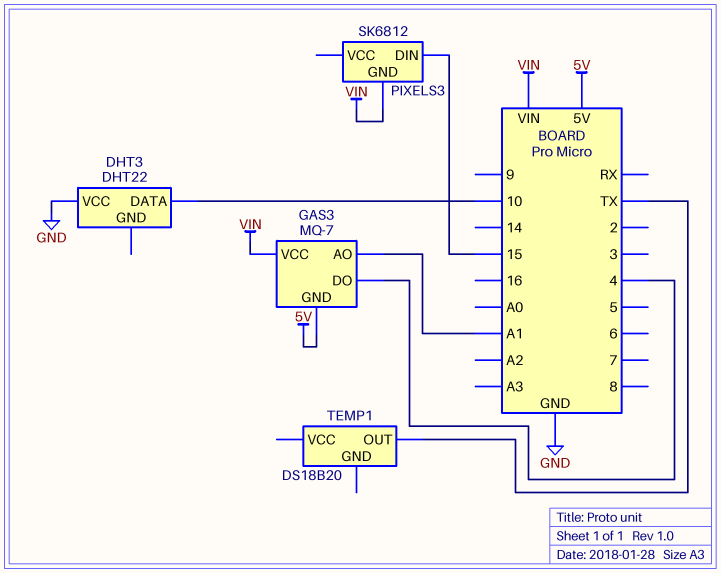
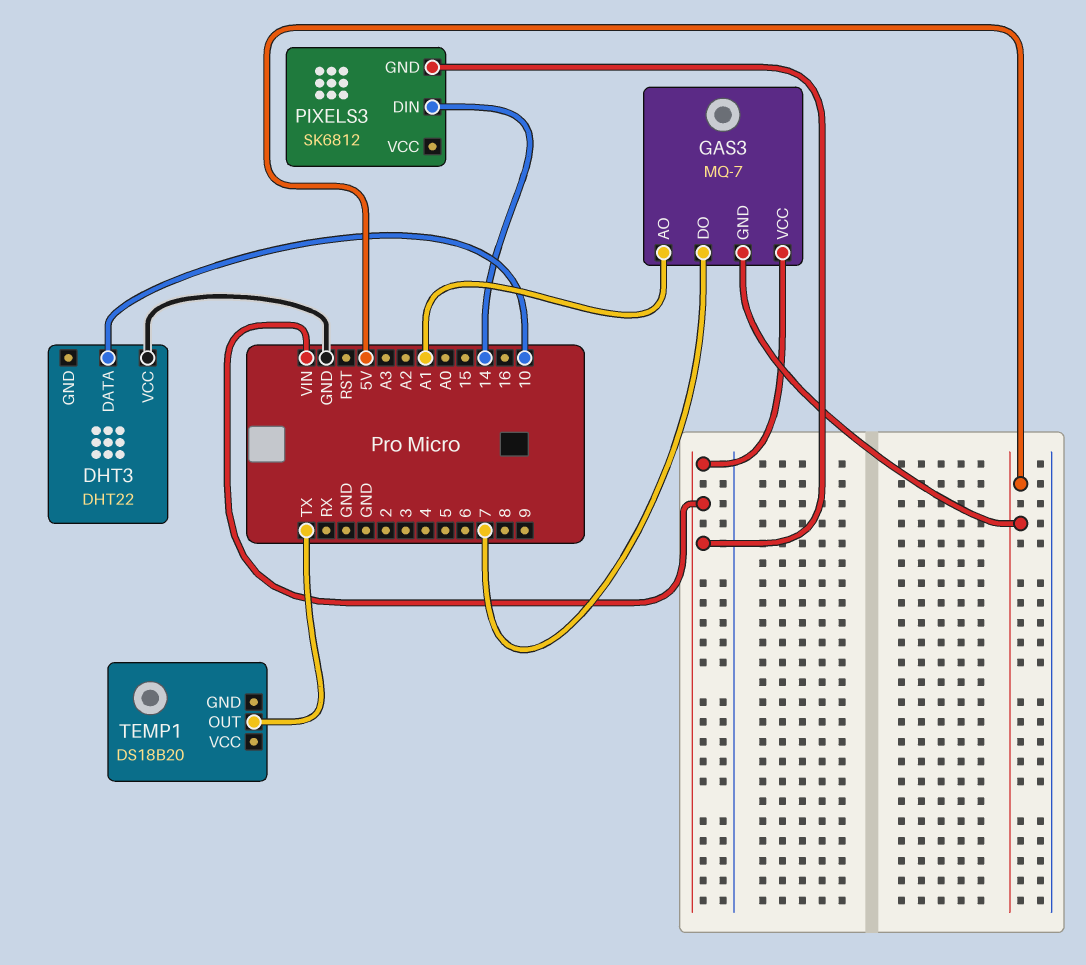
GAS3 pin DO: 4 -> 7
PIXELS3 pin DIN: 15 -> 14

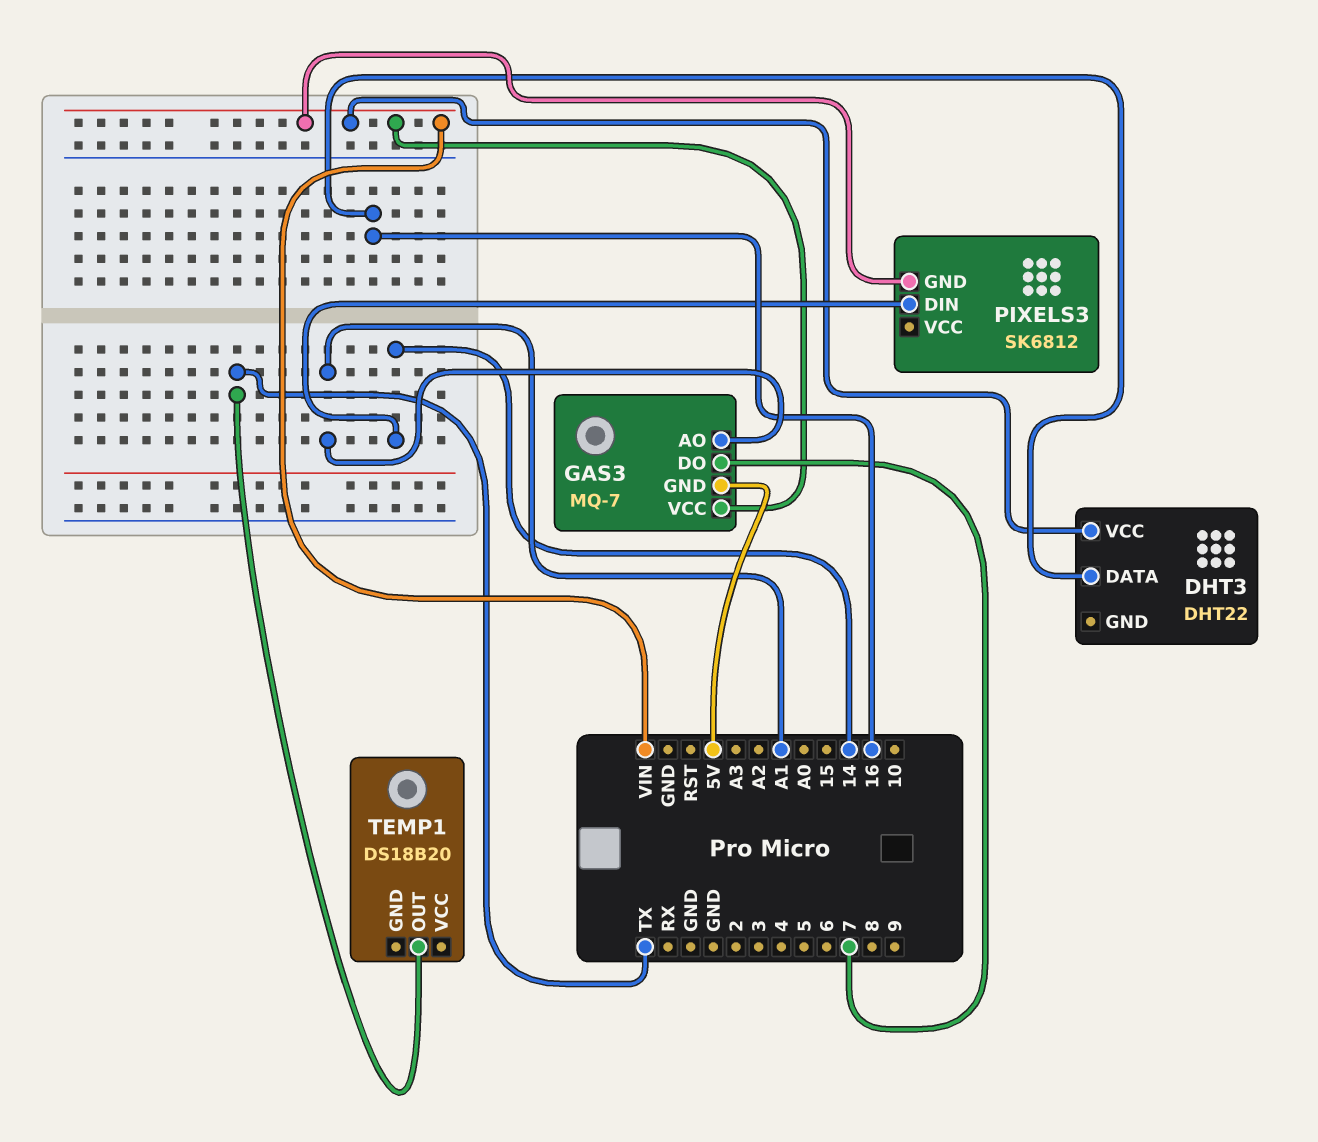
DHT3 pin DATA: 10 -> 16
DHT3 pin VCC: GND -> VIN

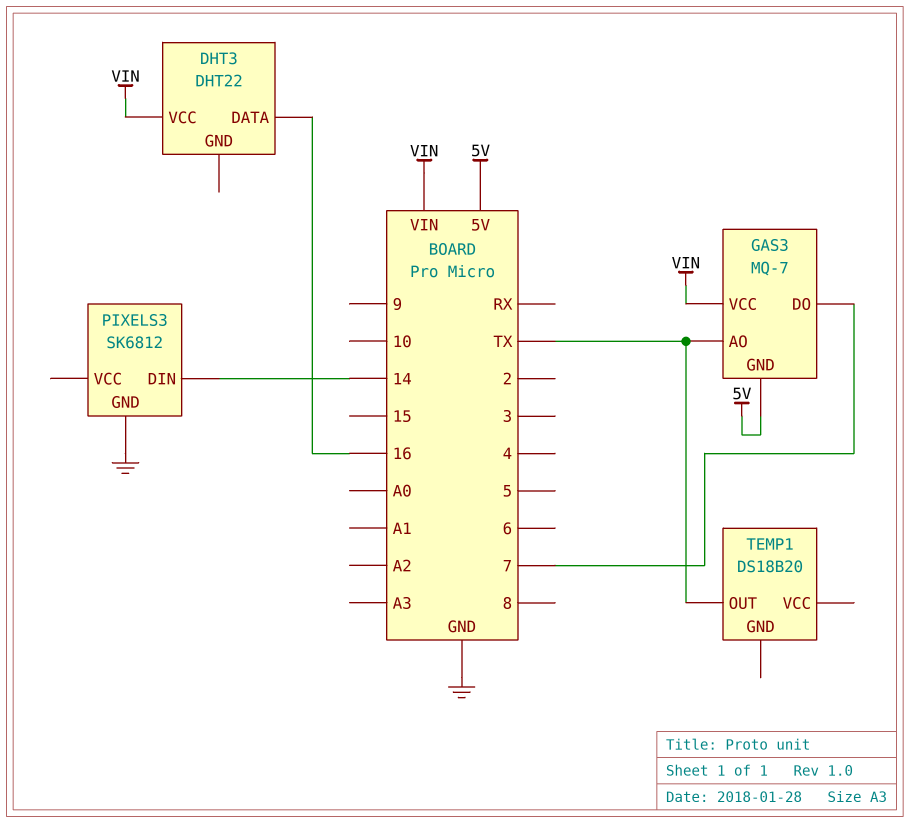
GAS3 pin AO: A1 -> TX
PIXELS3 pin GND: VIN -> GND

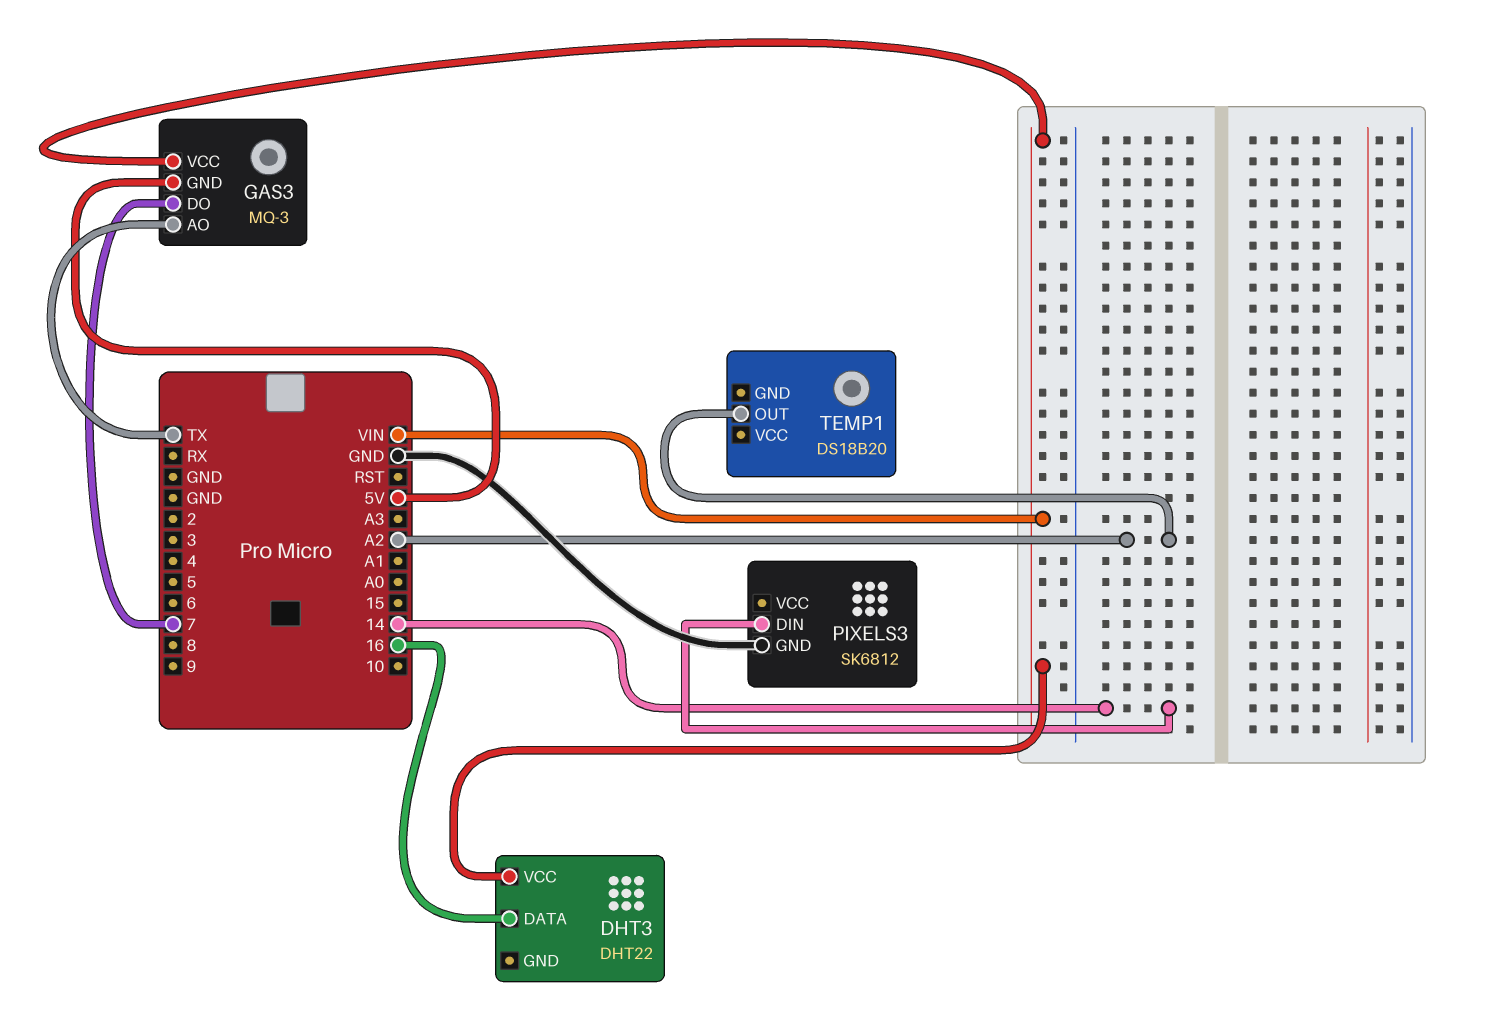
GAS3: MQ-7 -> MQ-3
TEMP1 pin OUT: TX -> A2

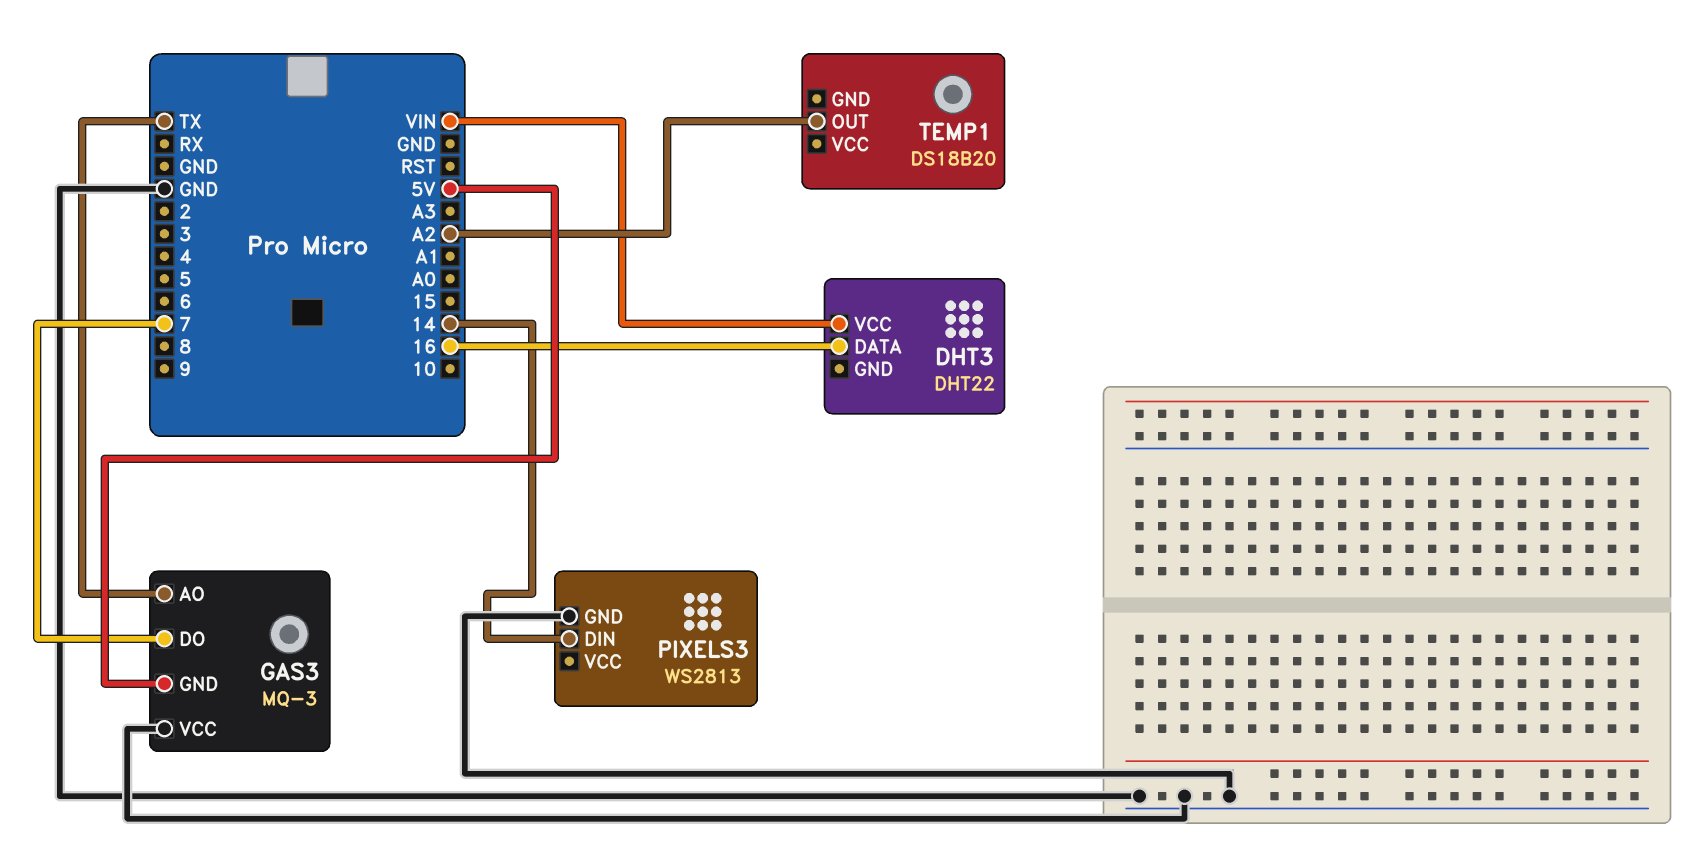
GAS3 pin VCC: VIN -> GND
PIXELS3: SK6812 -> WS2813

